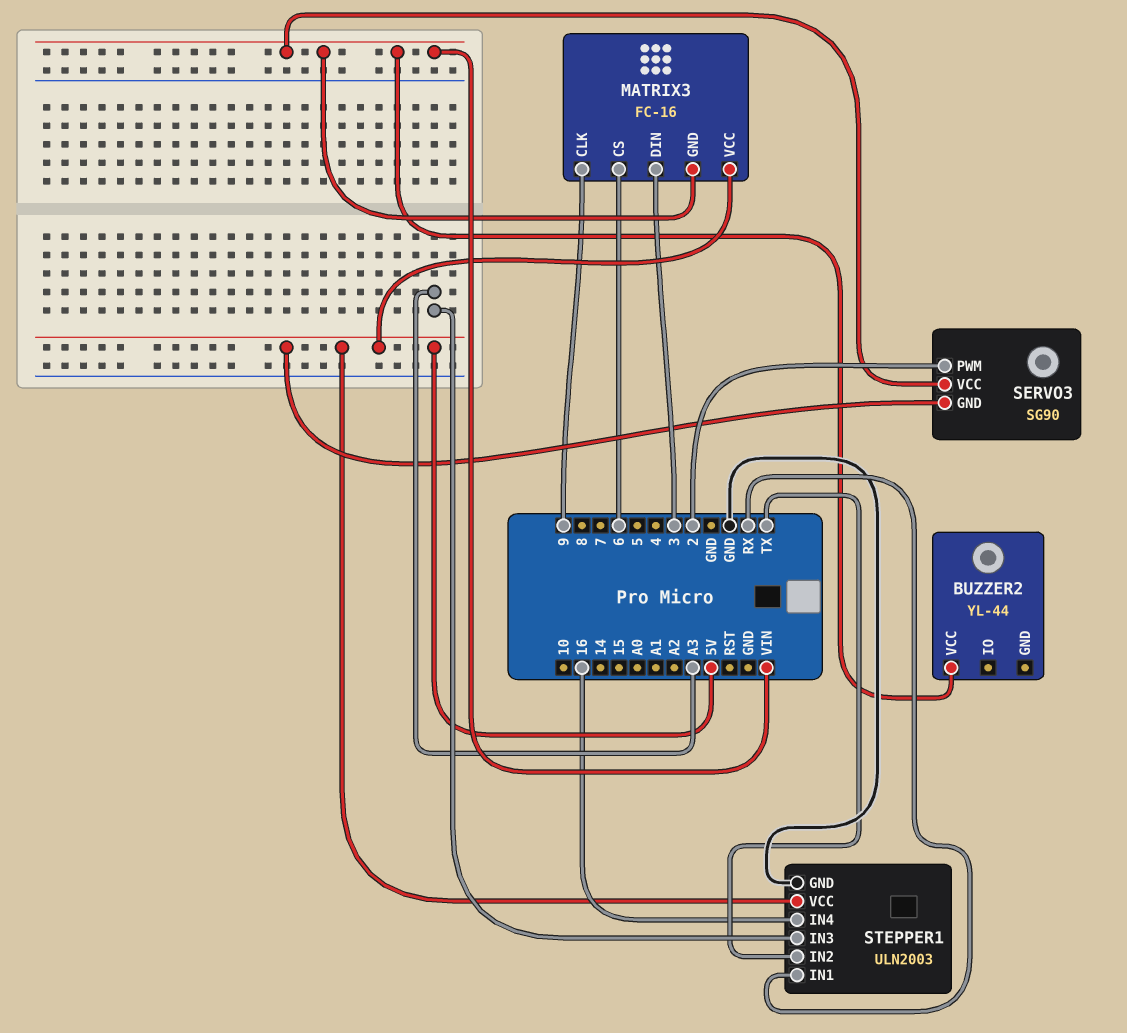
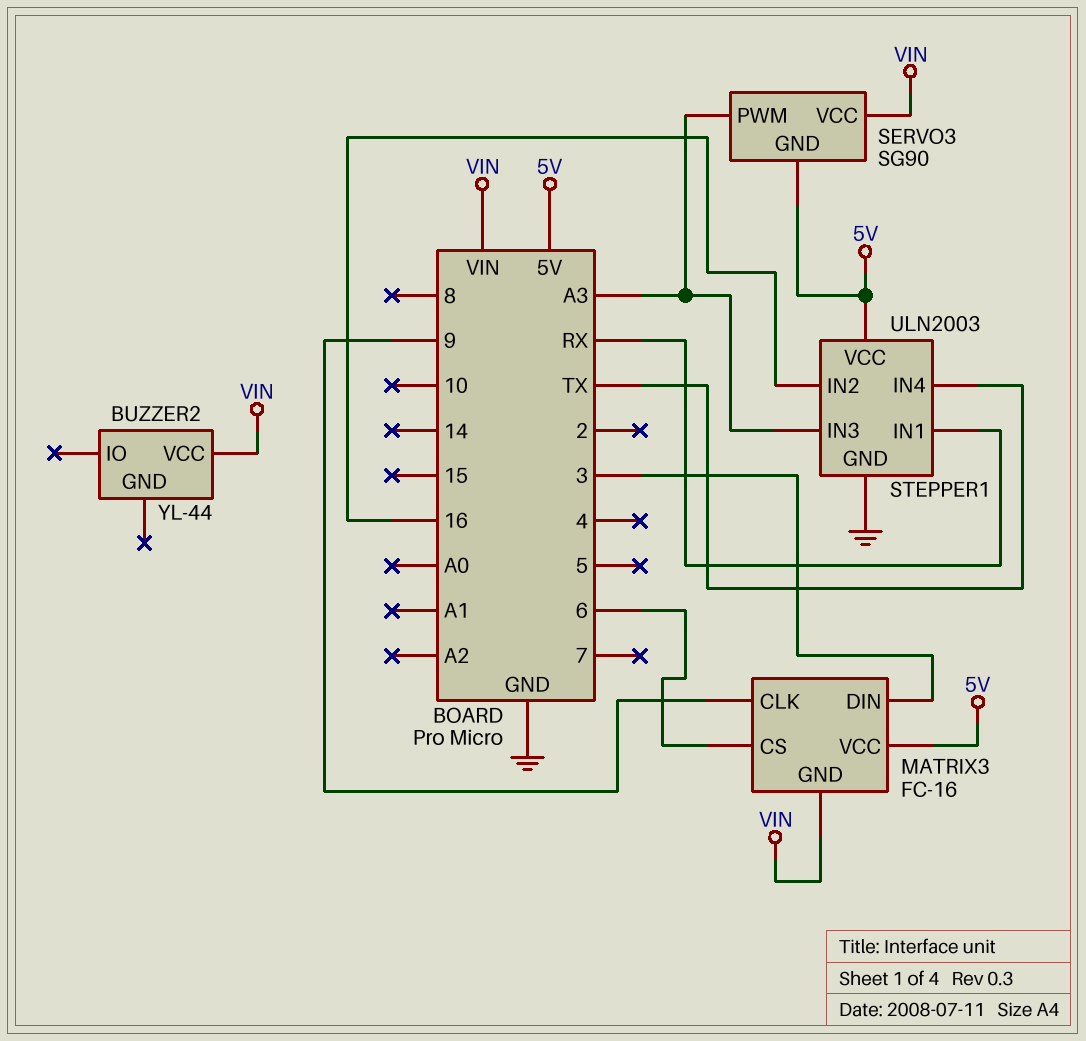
SERVO3 pin PWM: 2 -> A3
STEPPER1 pin IN2: TX -> 16
STEPPER1 pin IN4: 16 -> TX

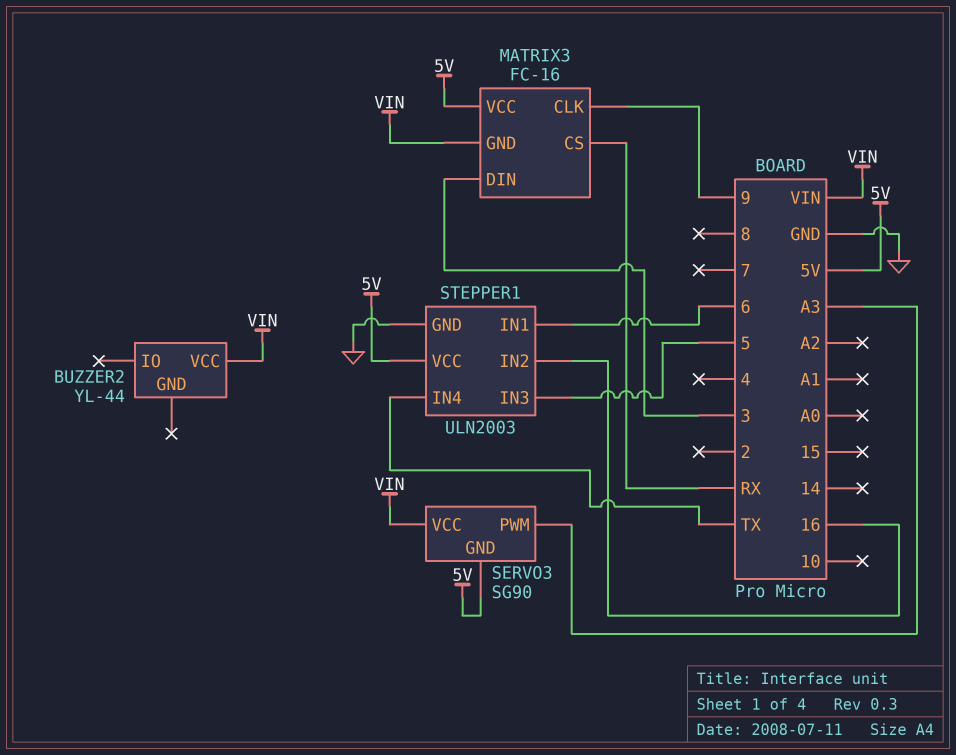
MATRIX3 pin CS: 6 -> RX
STEPPER1 pin IN1: RX -> 6
STEPPER1 pin IN3: A3 -> 5

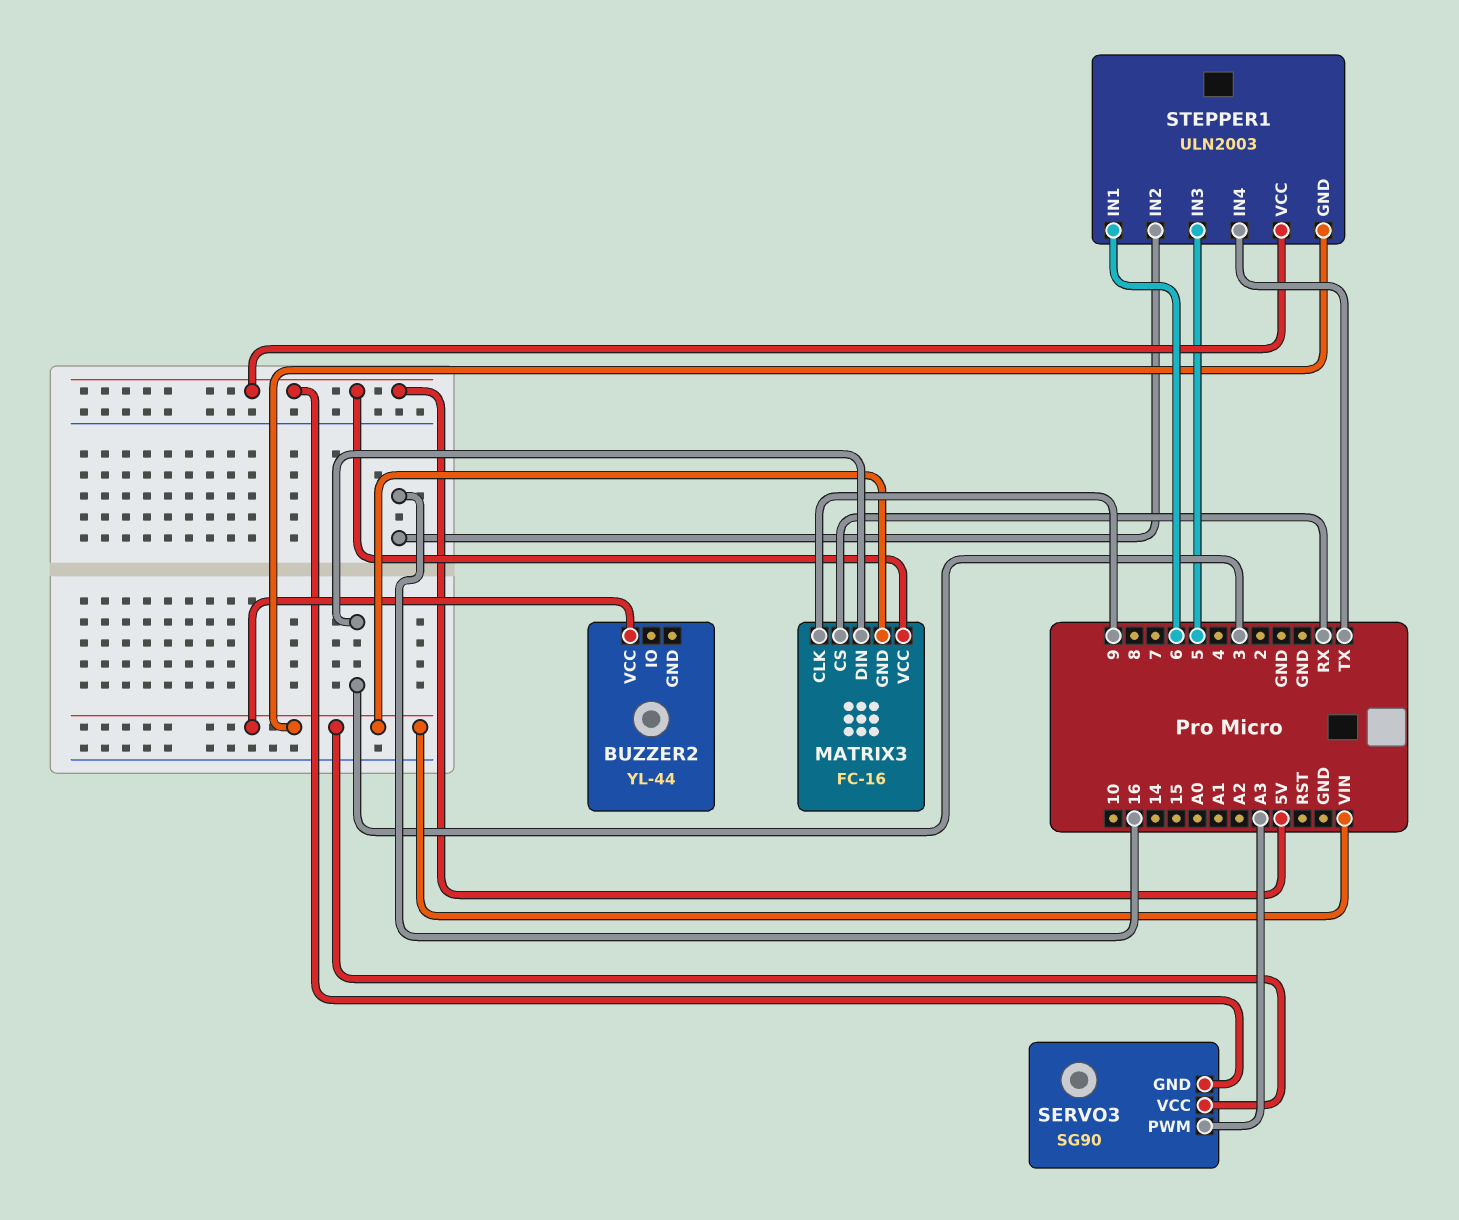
STEPPER1 pin GND: GND -> VIN

